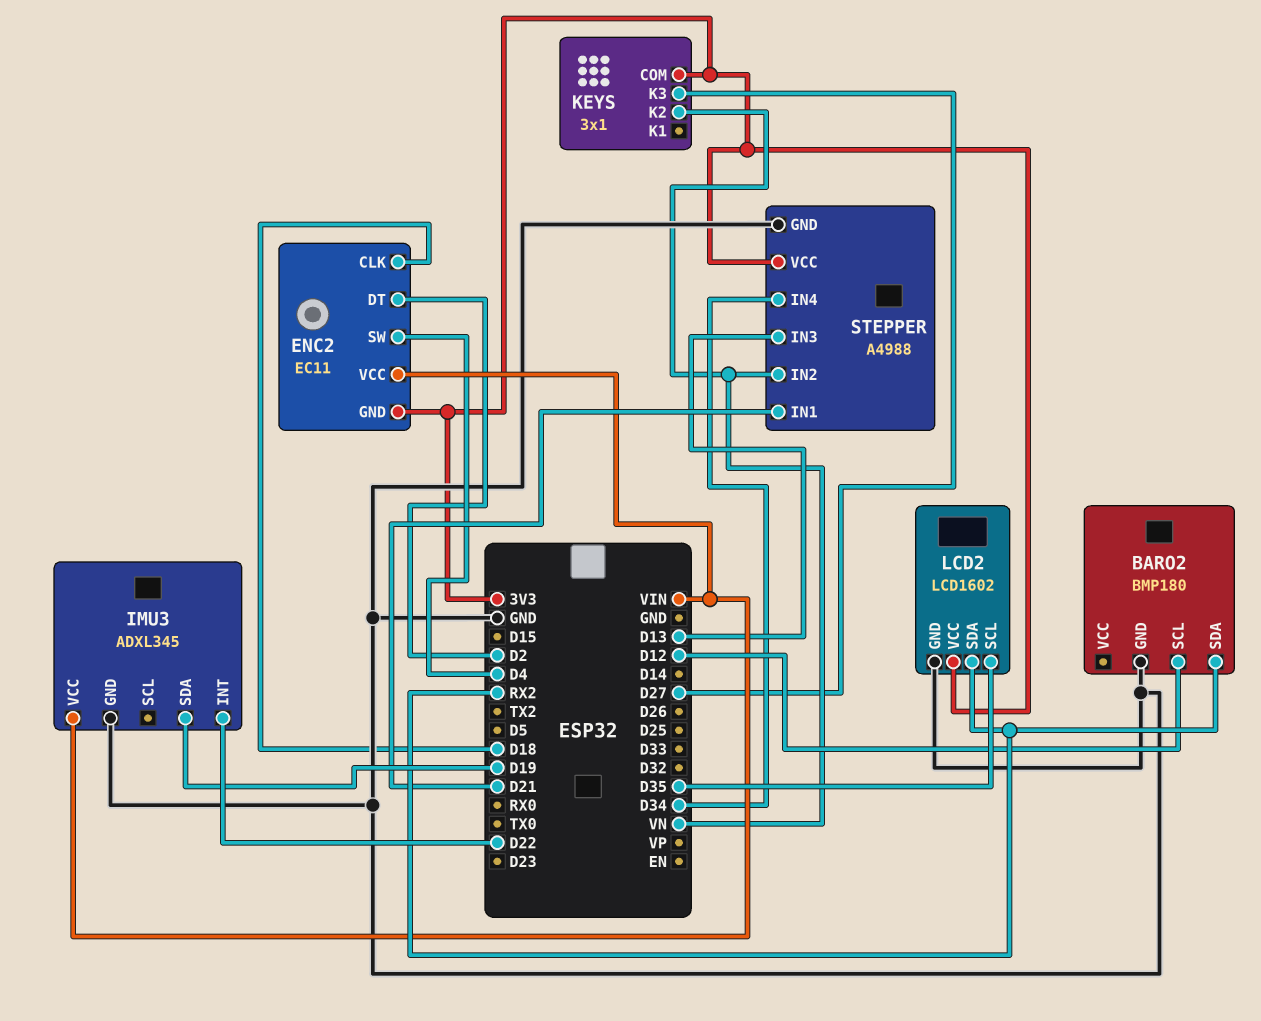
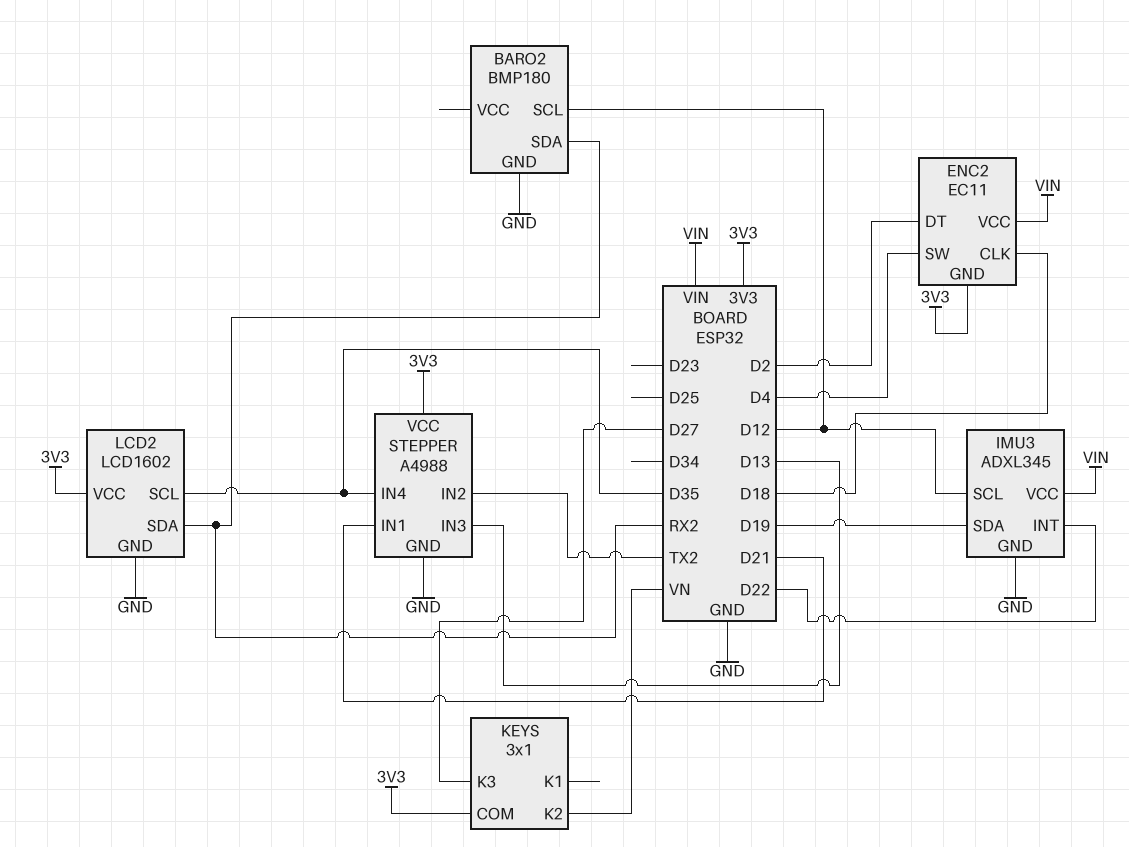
IMU3 pin SCL: none -> D12
STEPPER pin IN2: VN -> TX2
STEPPER pin IN4: D34 -> D35

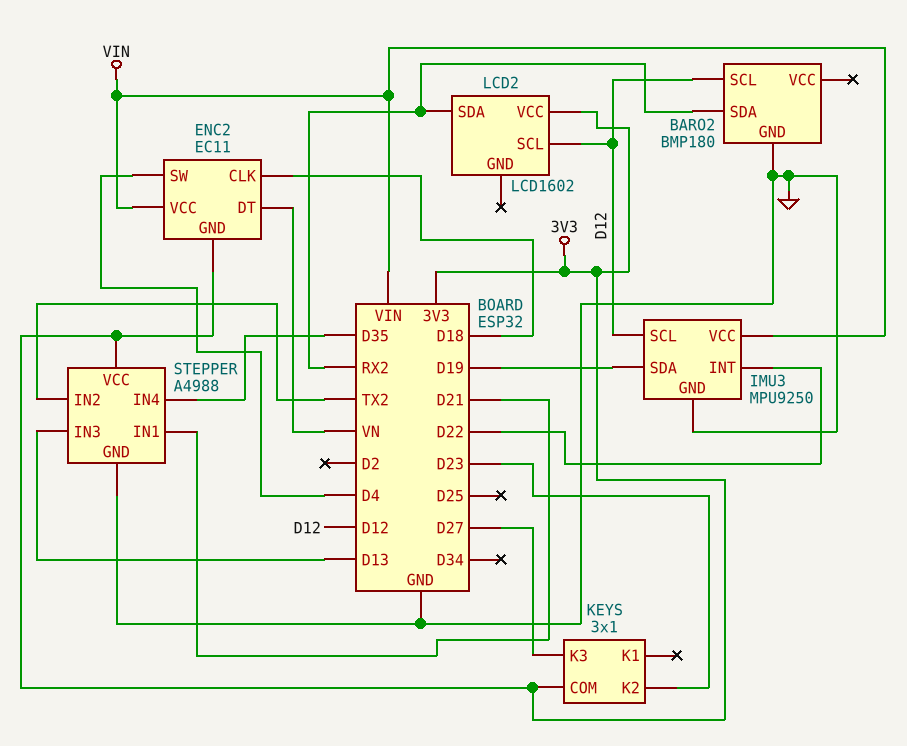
ENC2 pin DT: D2 -> VN
IMU3: ADXL345 -> MPU9250
KEYS pin K2: VN -> D23
LCD2 pin GND: GND -> none
LCD2 pin SCL: D35 -> D12

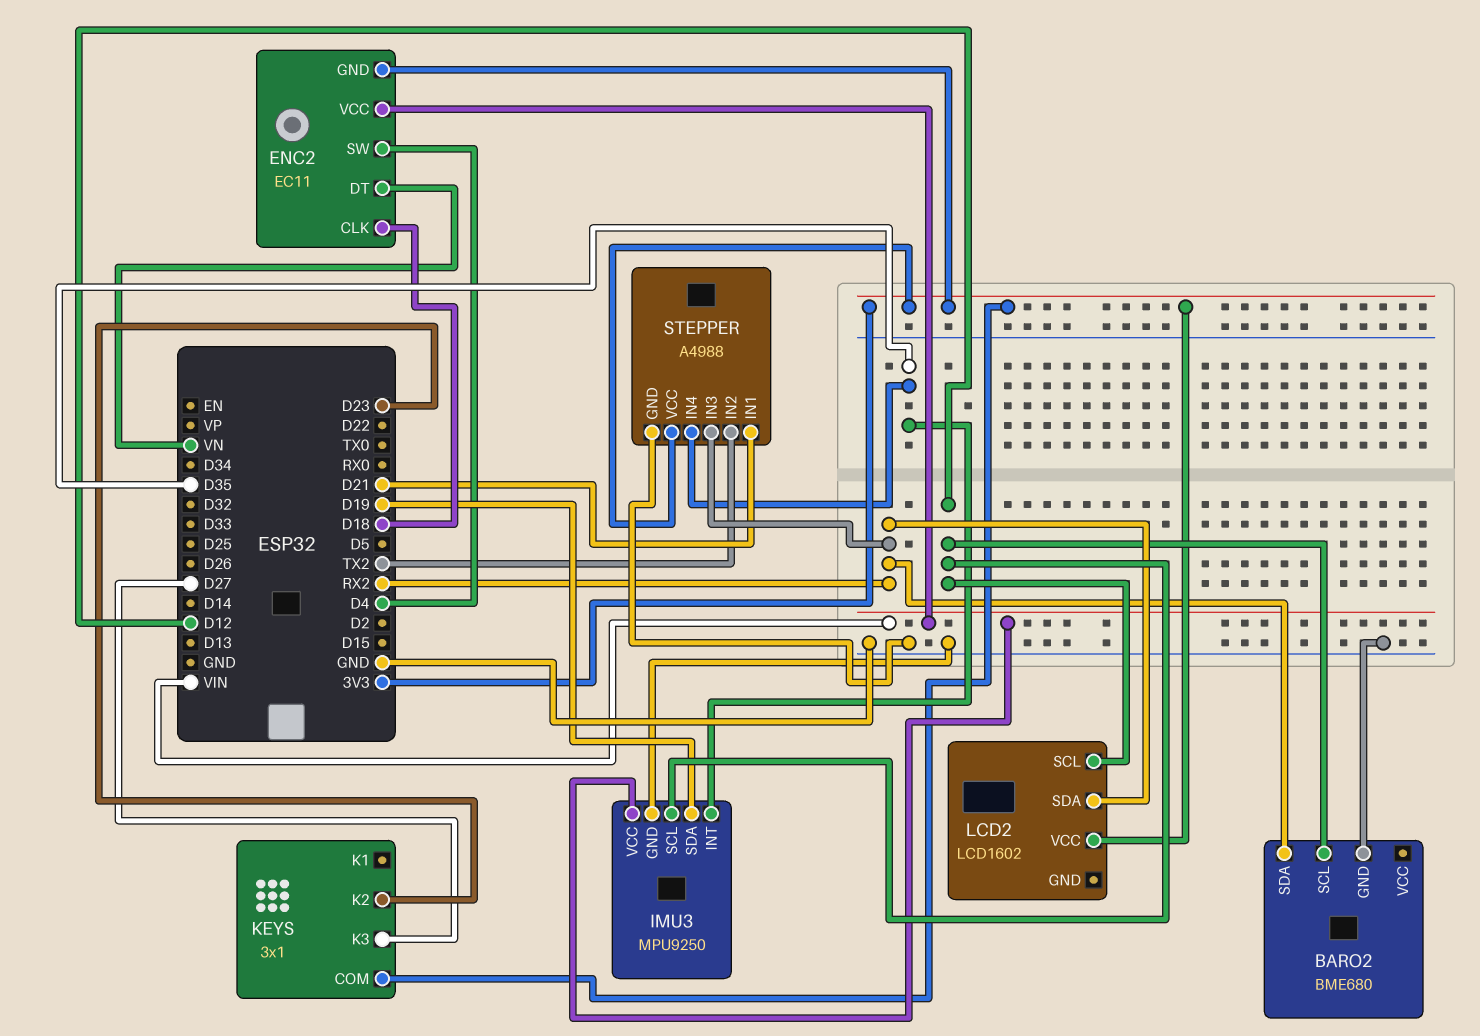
BARO2: BMP180 -> BME680
IMU3 pin INT: D22 -> D35
STEPPER pin IN3: D13 -> RX2

